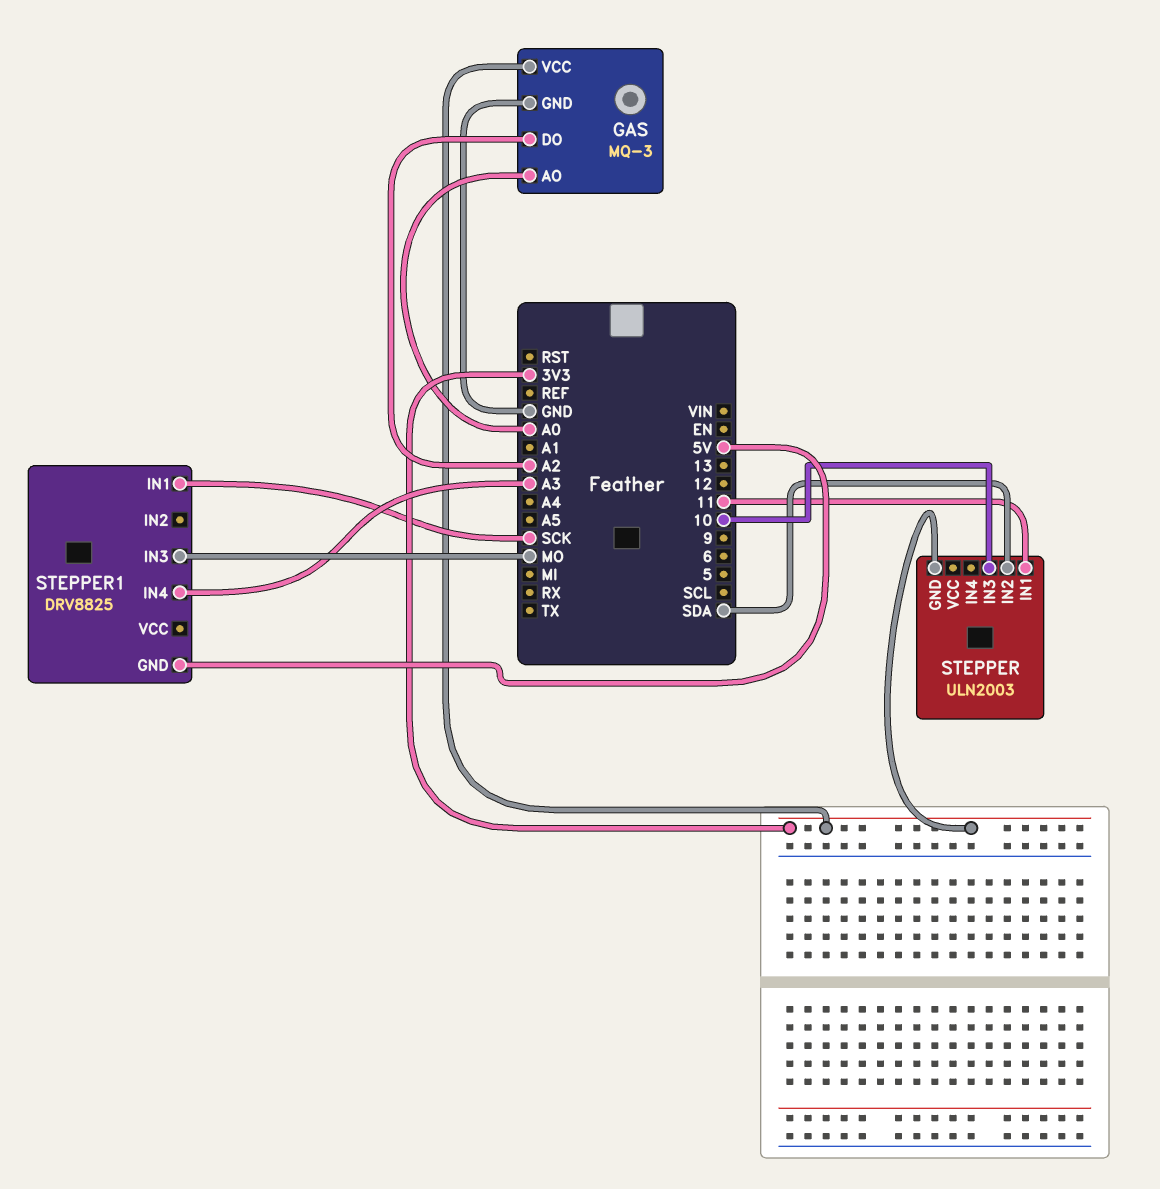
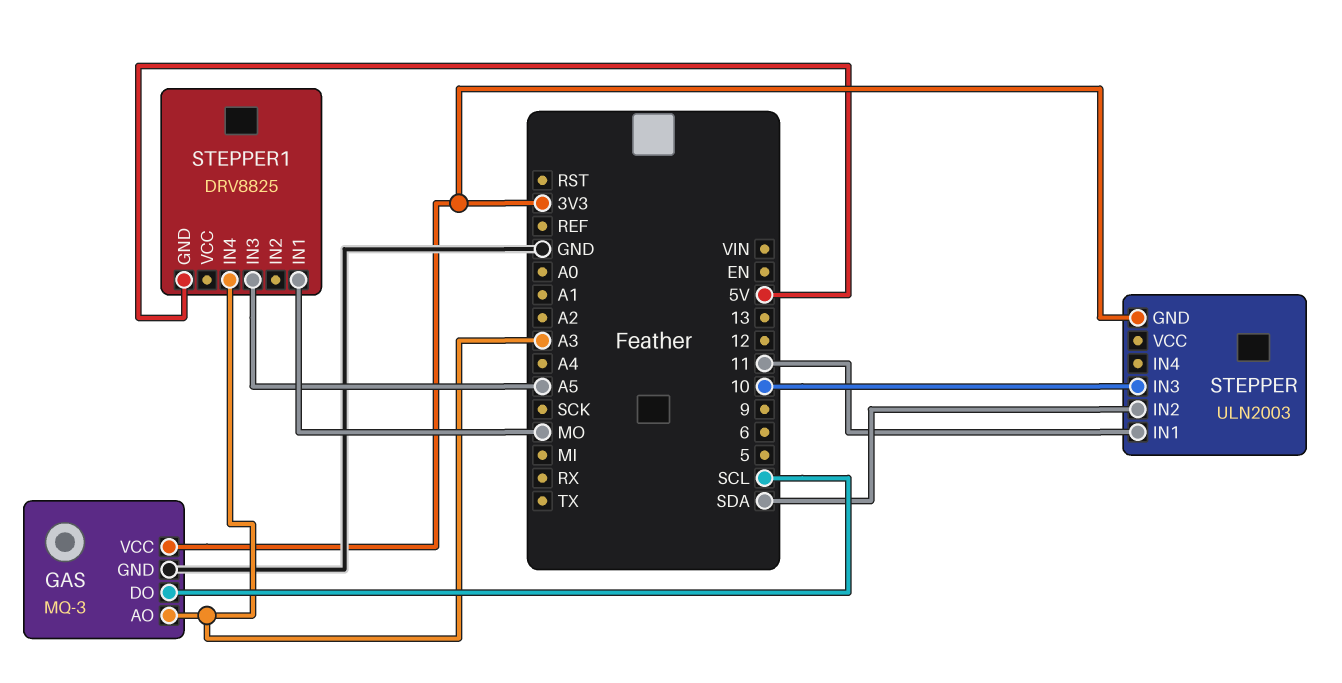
GAS pin AO: A0 -> A3
GAS pin DO: A2 -> SCL
STEPPER1 pin IN1: SCK -> MO
STEPPER1 pin IN3: MO -> A5

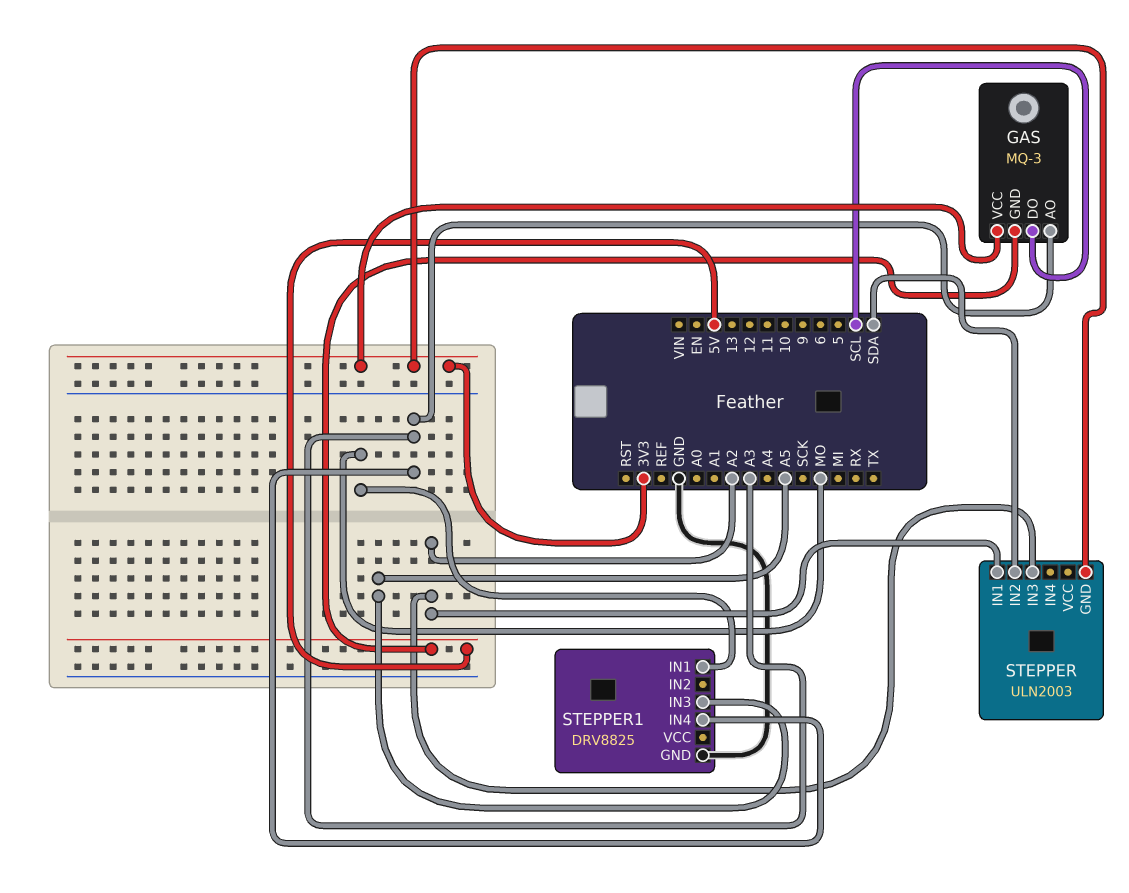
GAS pin GND: GND -> 5V
STEPPER pin IN1: 11 -> A2
STEPPER pin IN3: 10 -> A2
STEPPER1 pin GND: 5V -> GND

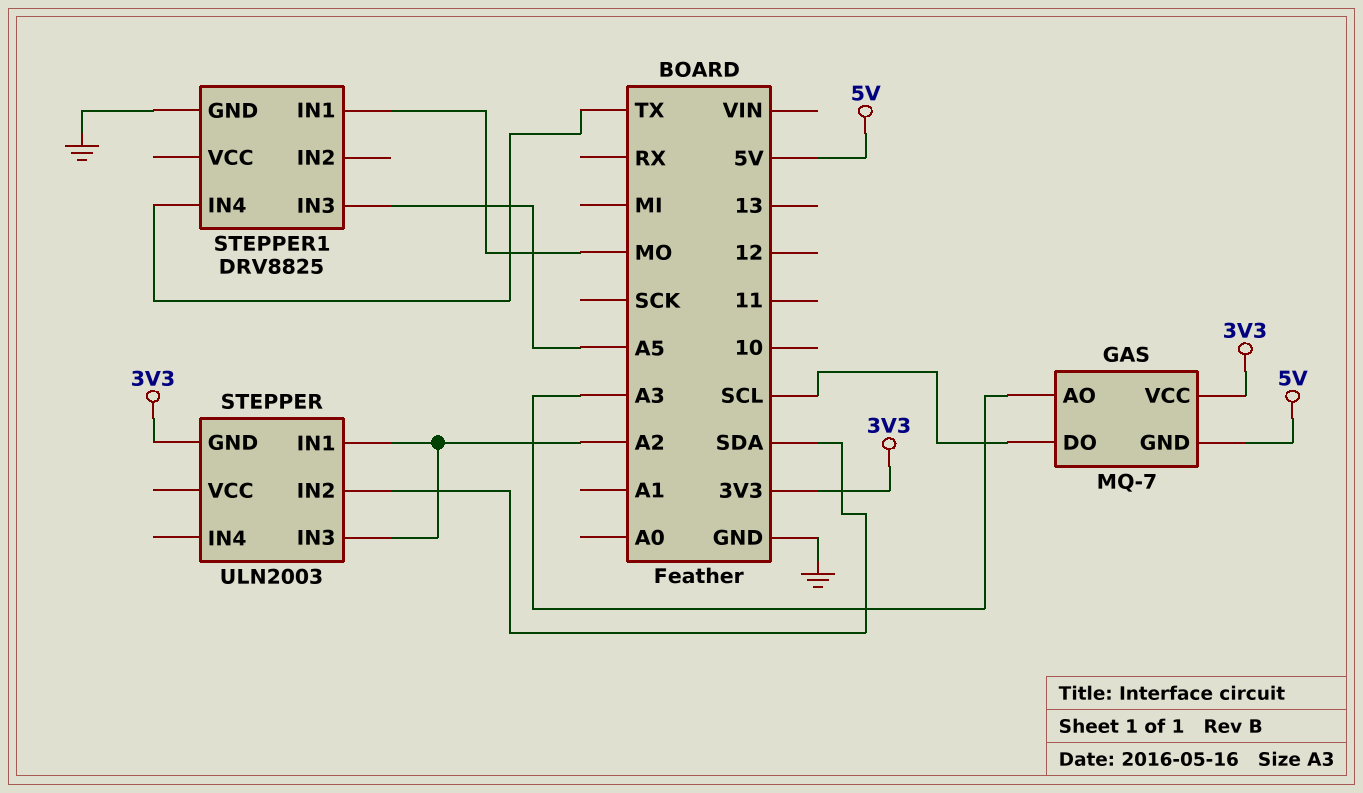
GAS: MQ-3 -> MQ-7
STEPPER1 pin IN4: A3 -> TX

